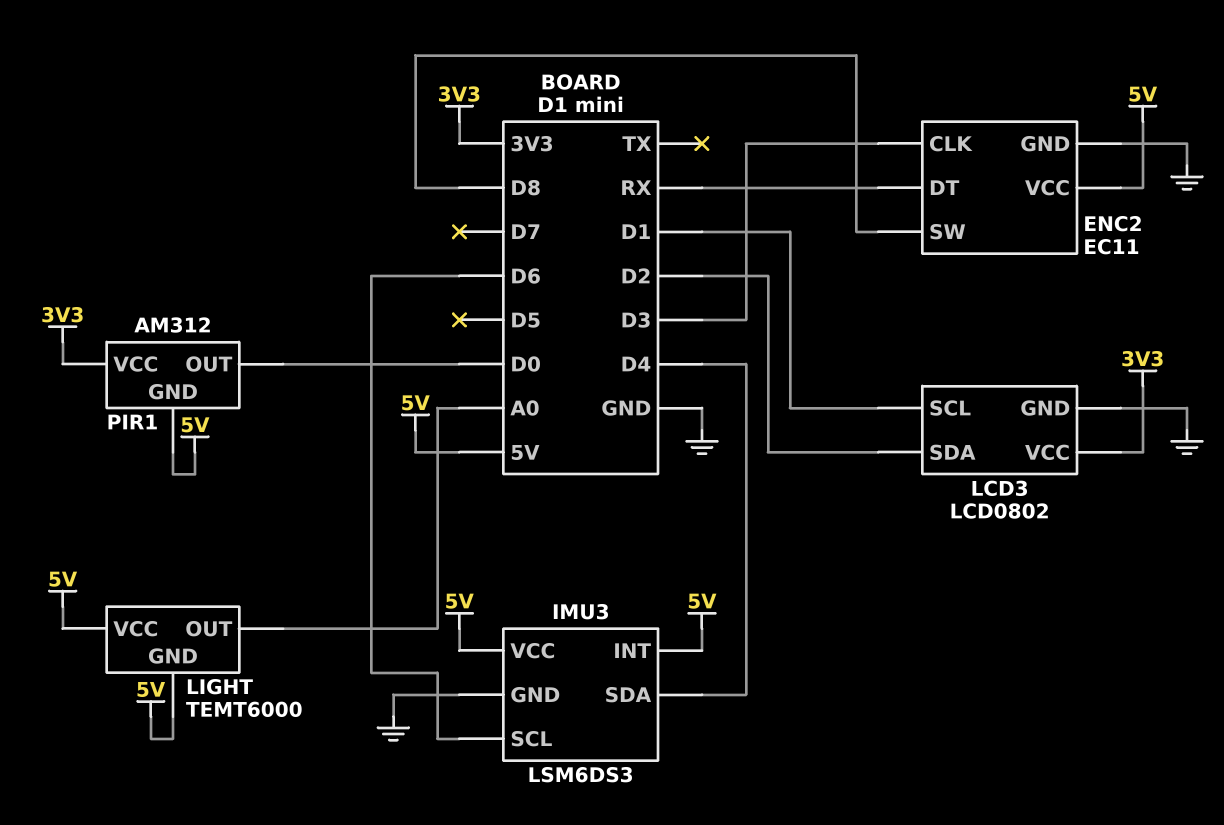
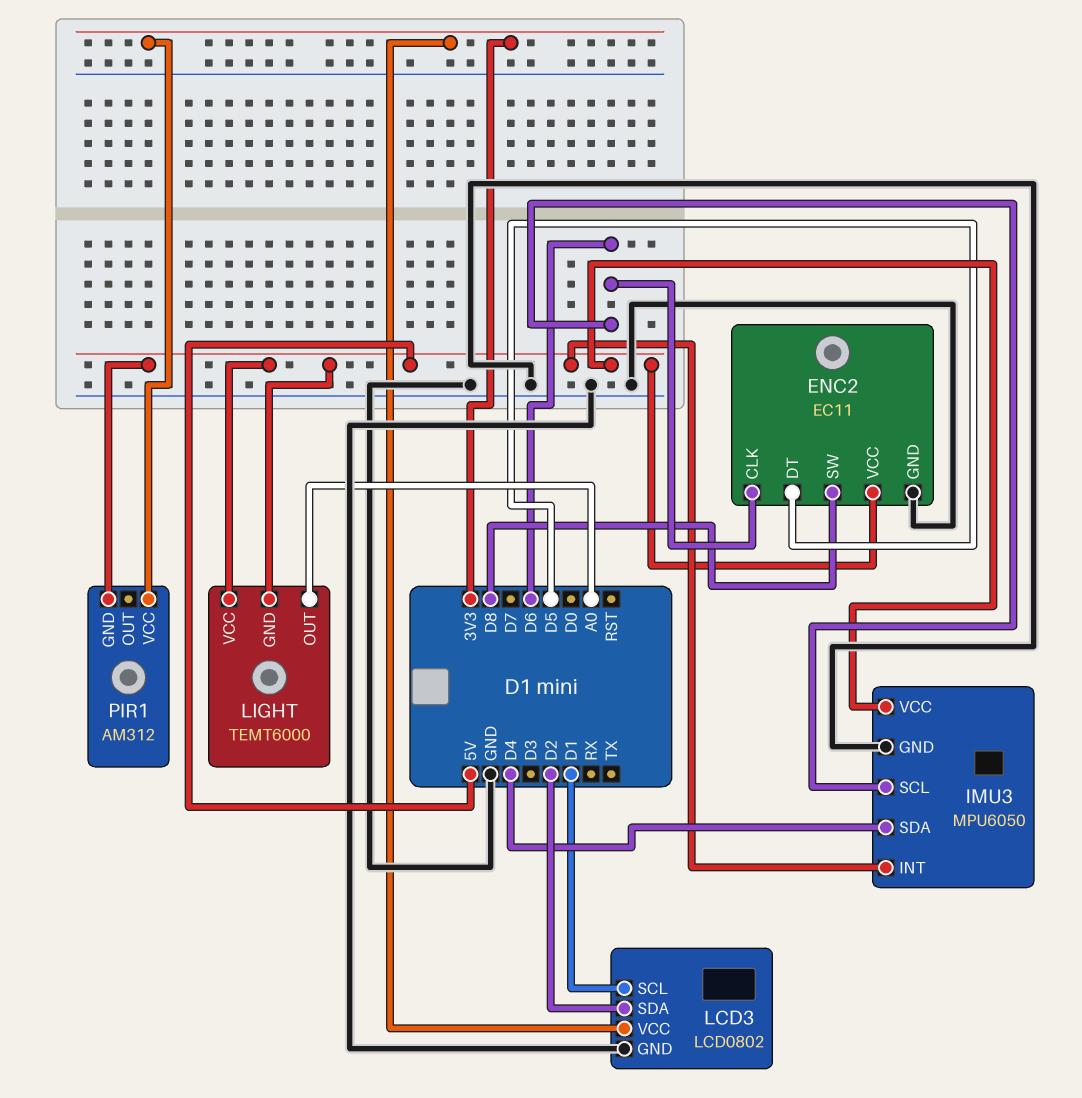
ENC2 pin CLK: D3 -> D6
ENC2 pin DT: RX -> D5
IMU3: LSM6DS3 -> MPU6050
PIR1 pin OUT: D0 -> none

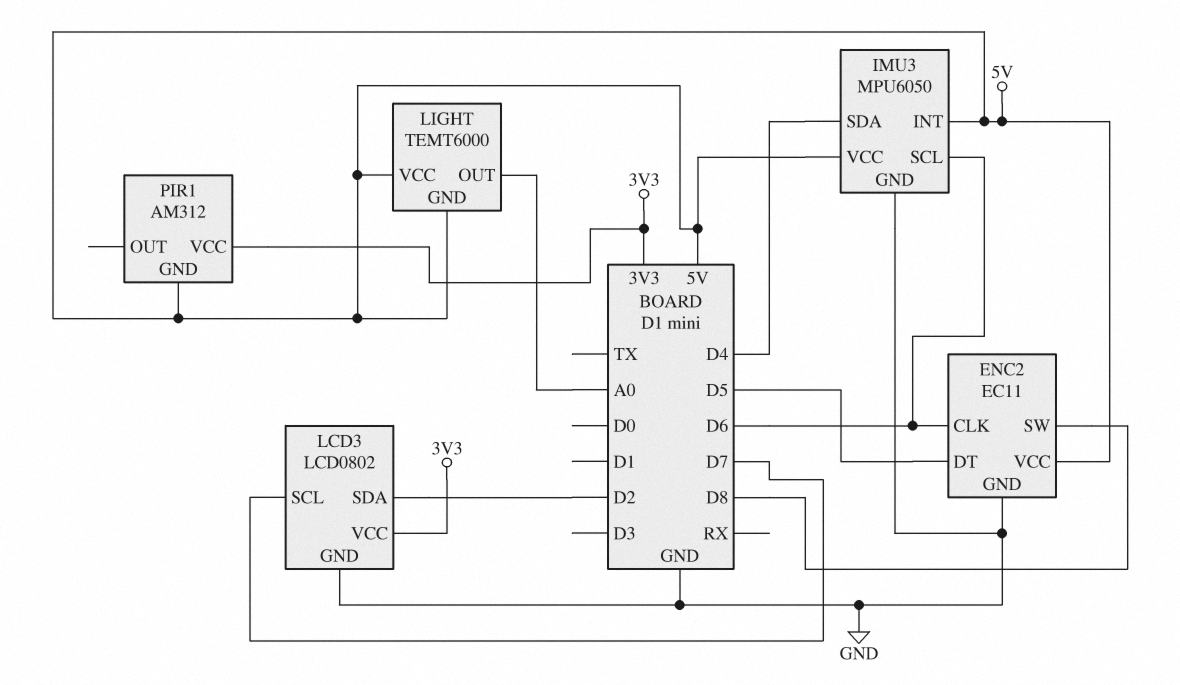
LCD3 pin SCL: D1 -> D7

